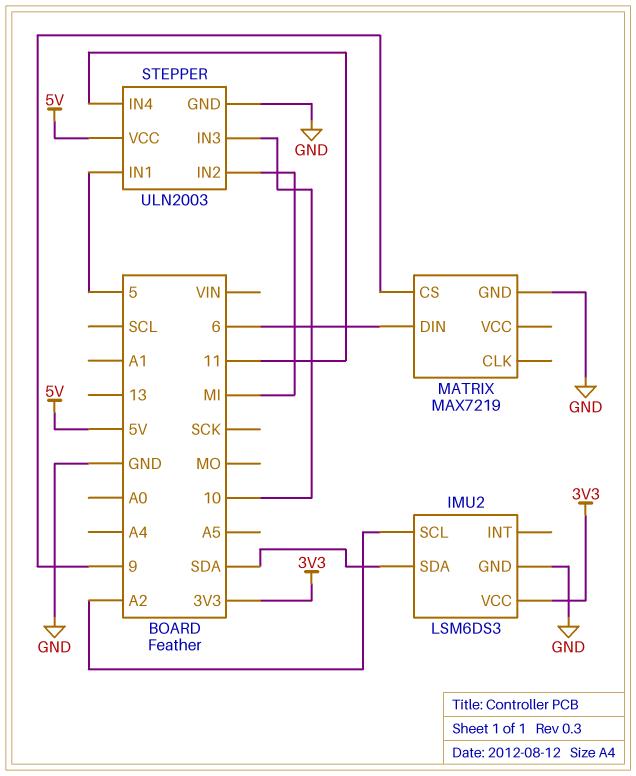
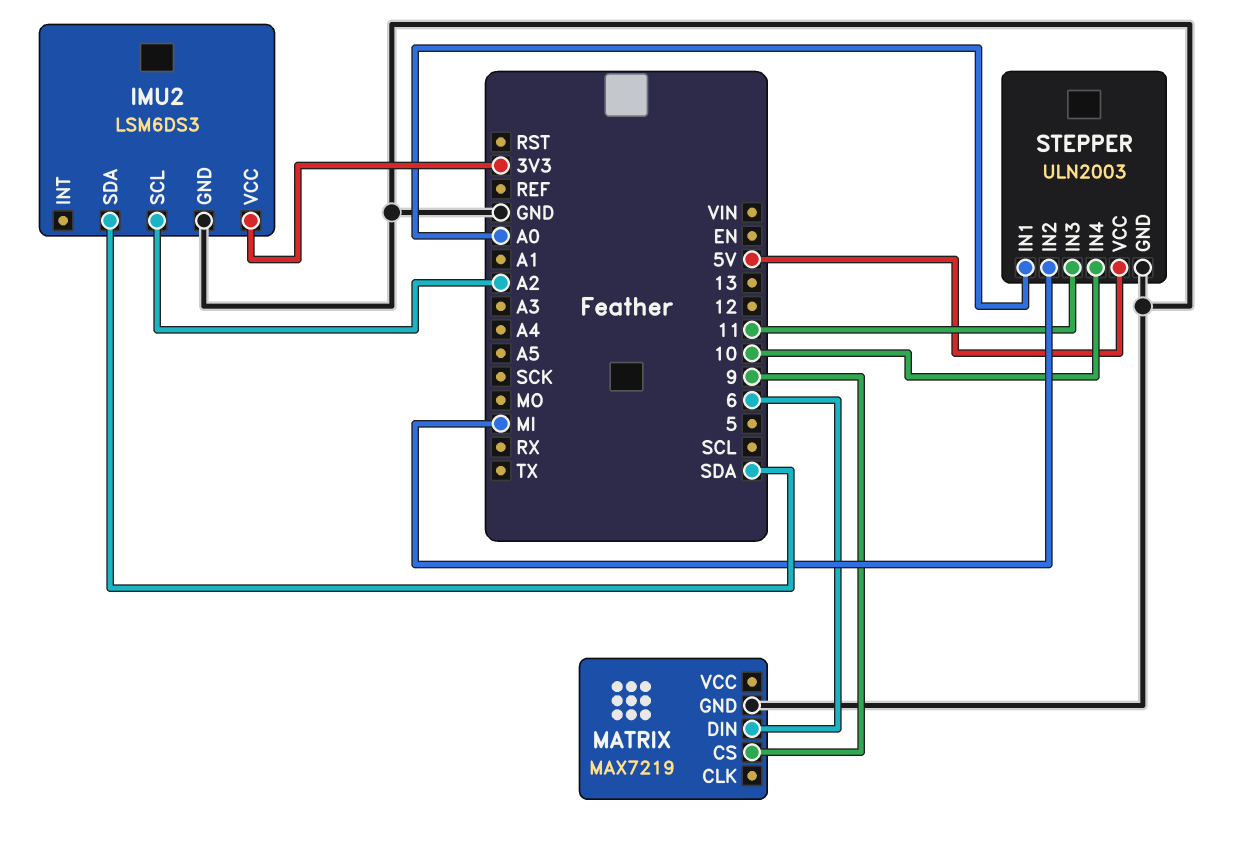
STEPPER pin IN1: 5 -> A0
STEPPER pin IN3: 10 -> 11
STEPPER pin IN4: 11 -> 10

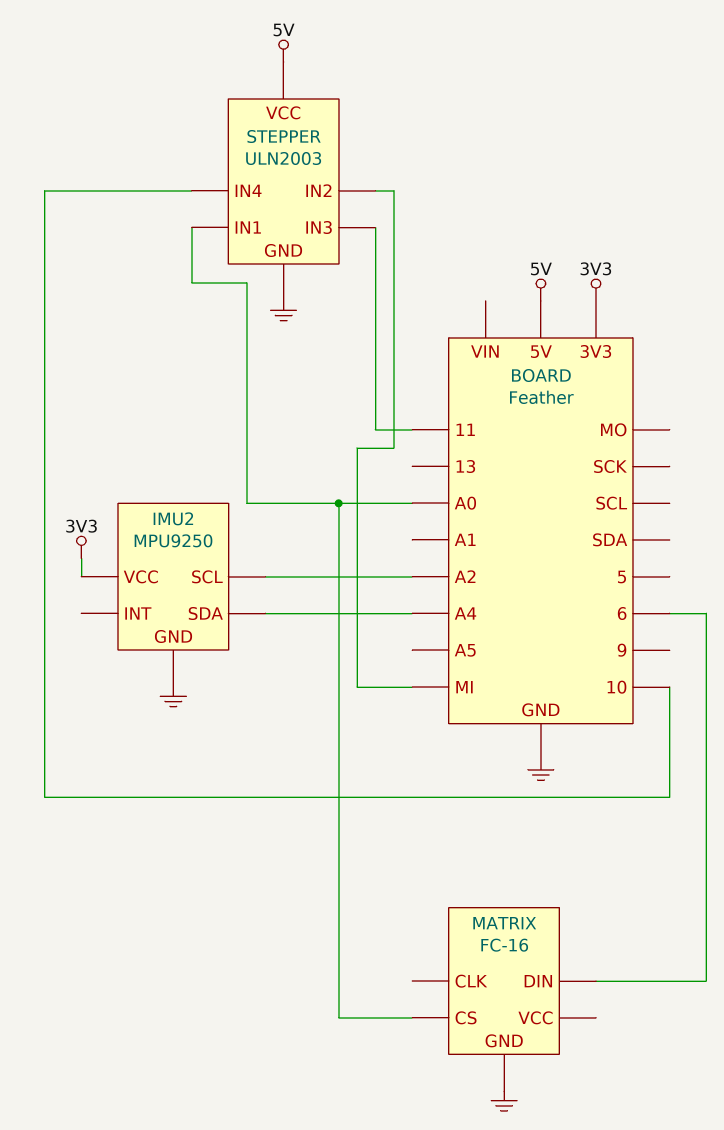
IMU2: LSM6DS3 -> MPU9250
IMU2 pin SDA: SDA -> A4
MATRIX: MAX7219 -> FC-16
MATRIX pin CS: 9 -> A0

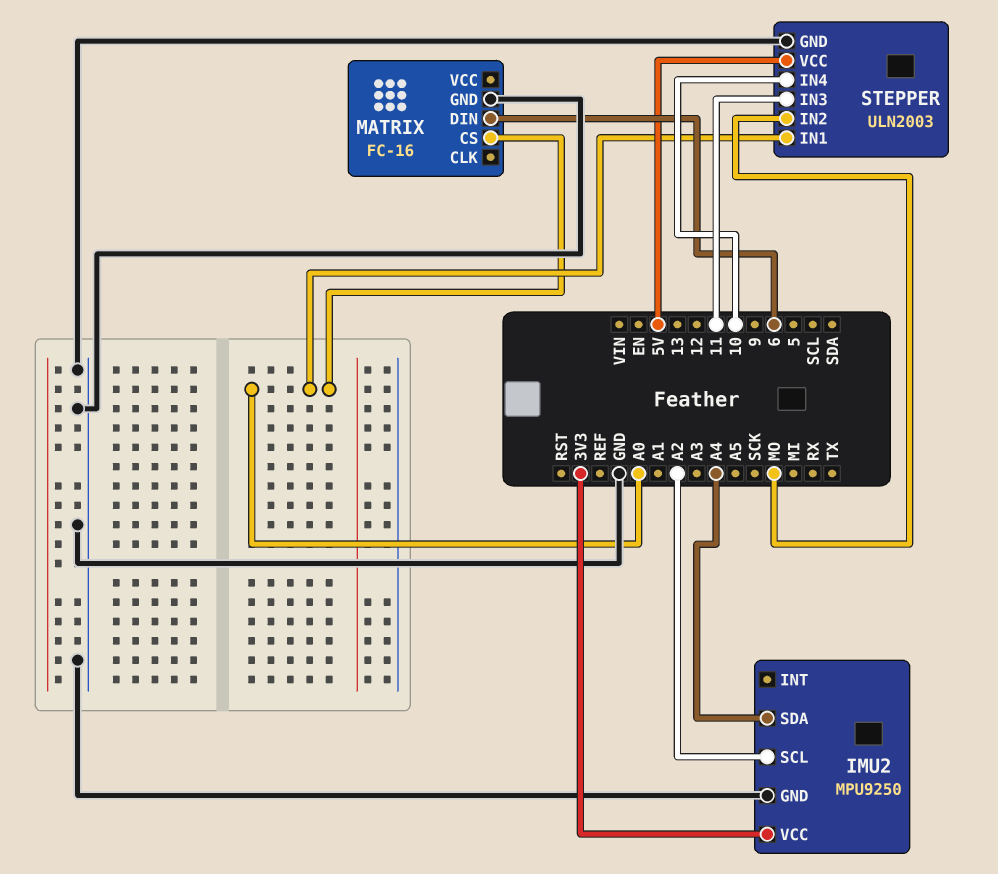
STEPPER pin IN2: MI -> MO

